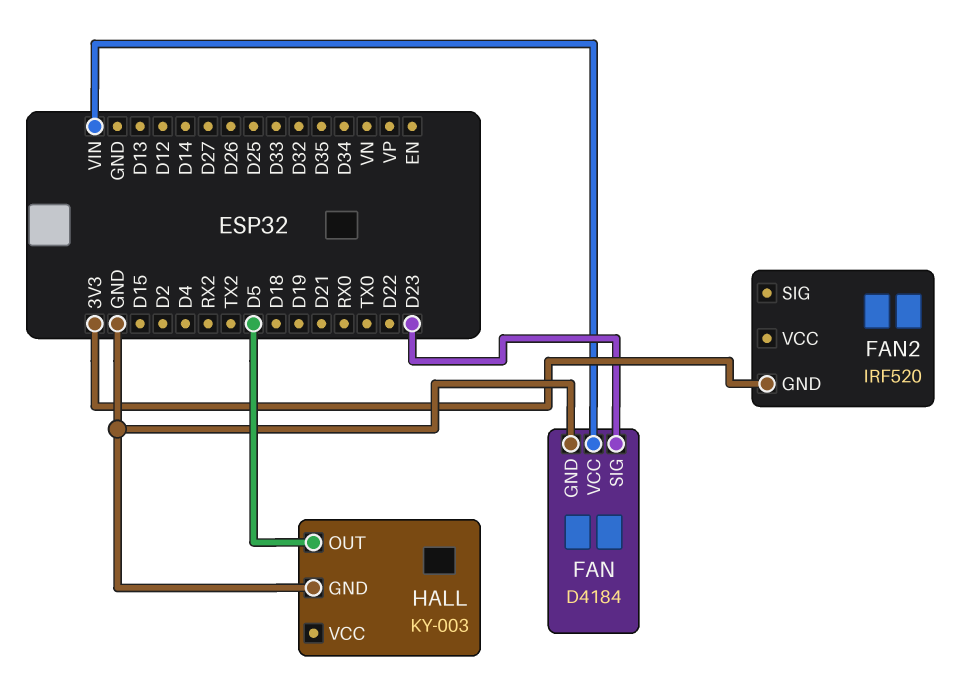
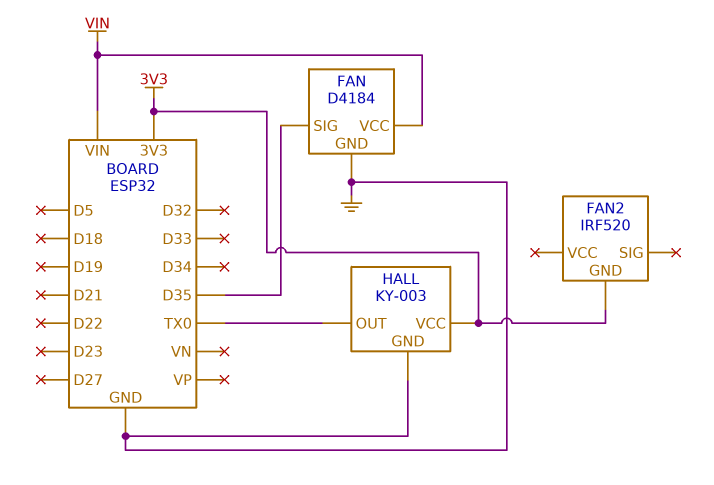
FAN pin SIG: D23 -> D35
HALL pin OUT: D5 -> TX0
HALL pin VCC: none -> 3V3

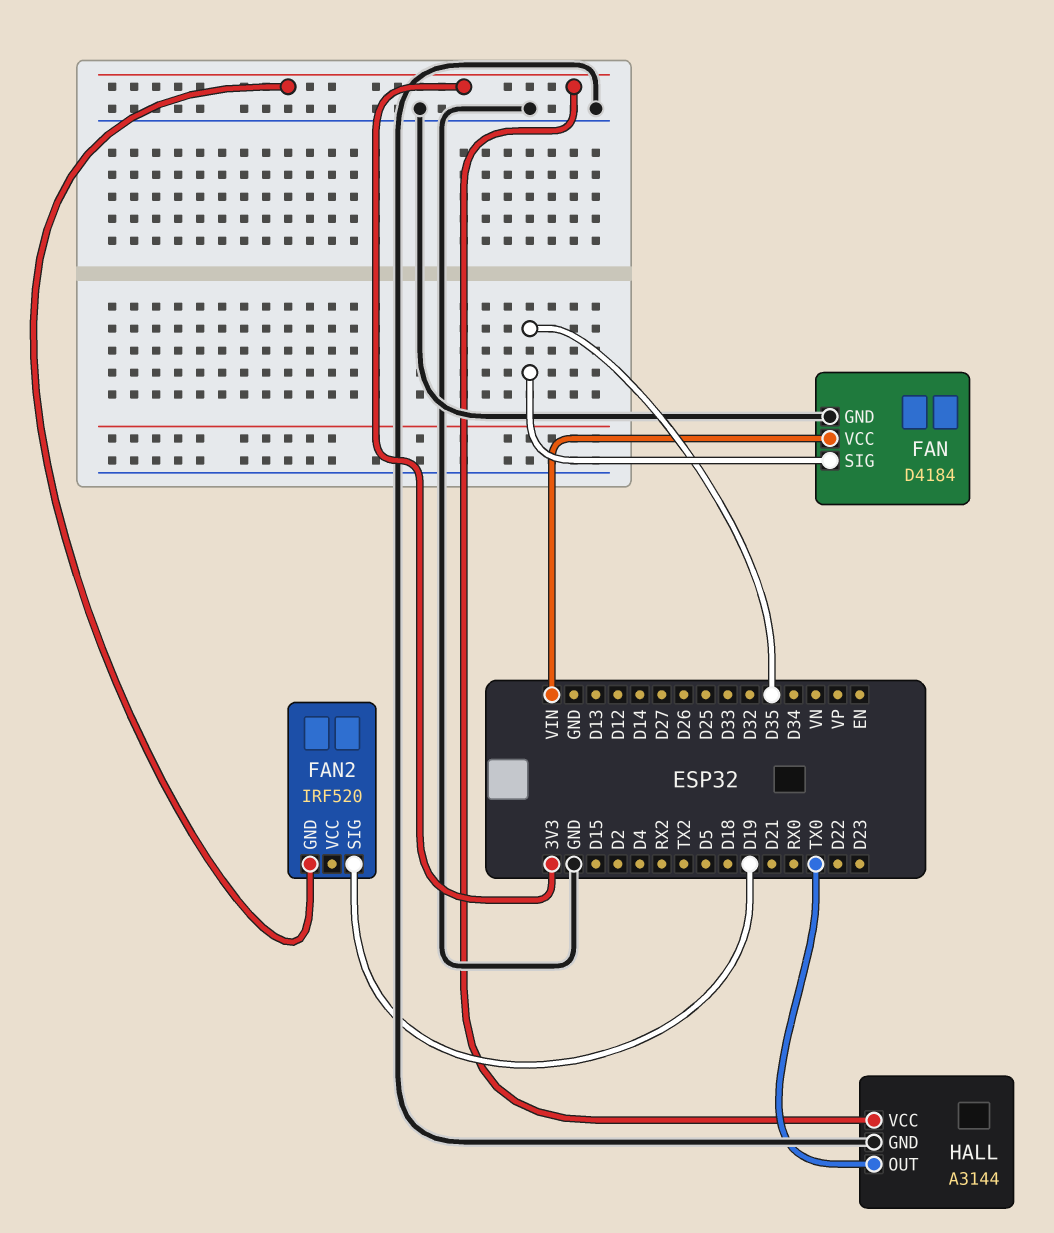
FAN2 pin SIG: none -> D19
HALL: KY-003 -> A3144

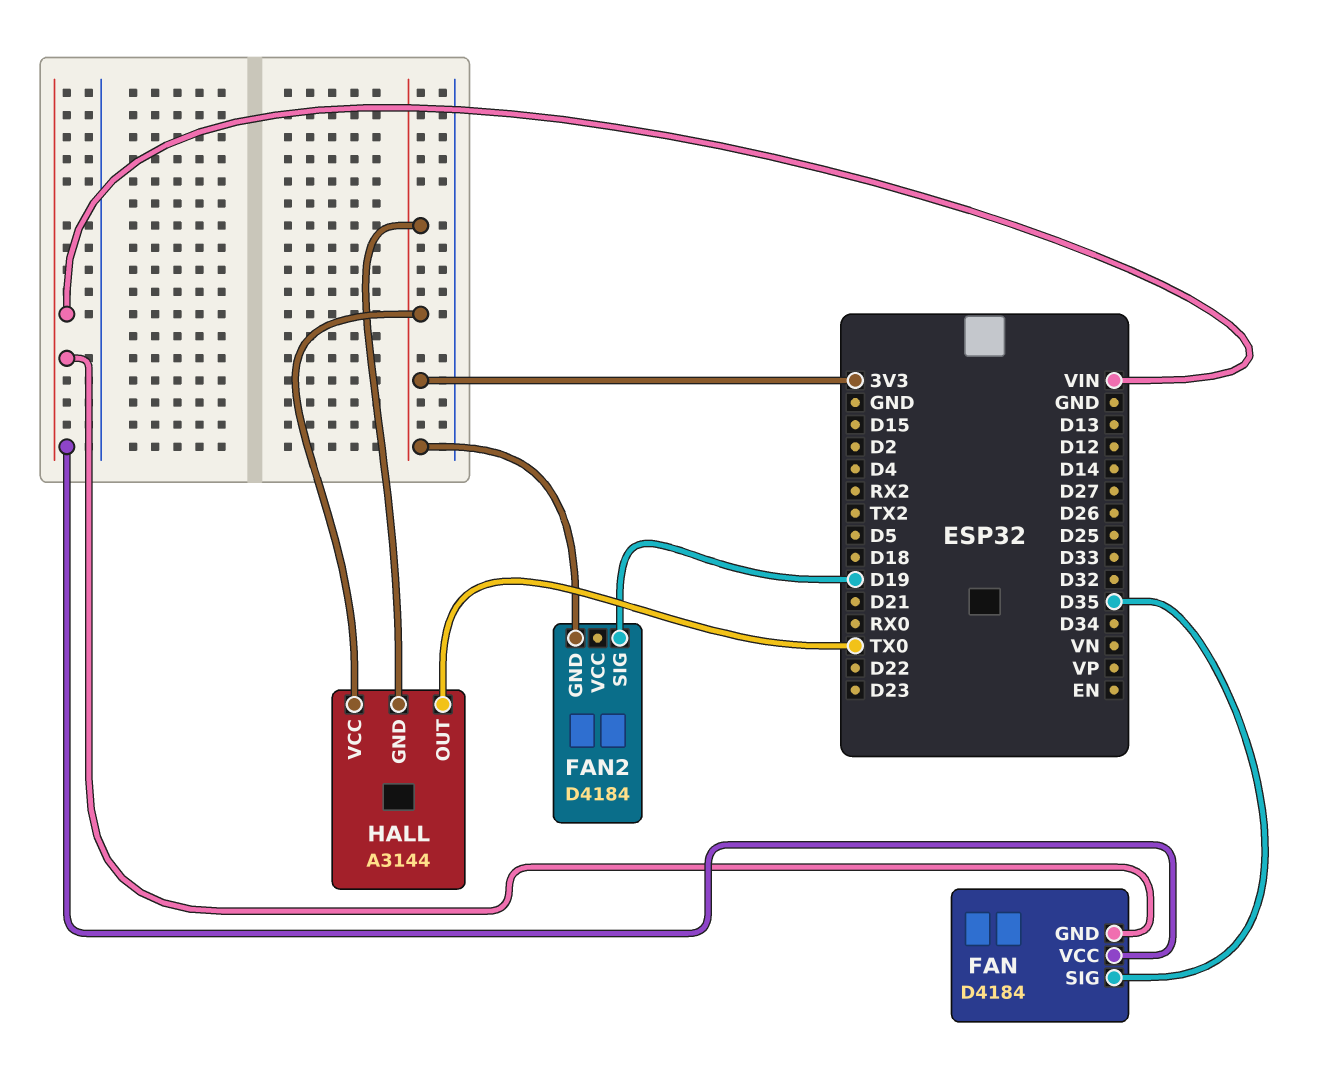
FAN pin GND: GND -> VIN
FAN2: IRF520 -> D4184
HALL pin GND: GND -> 3V3

